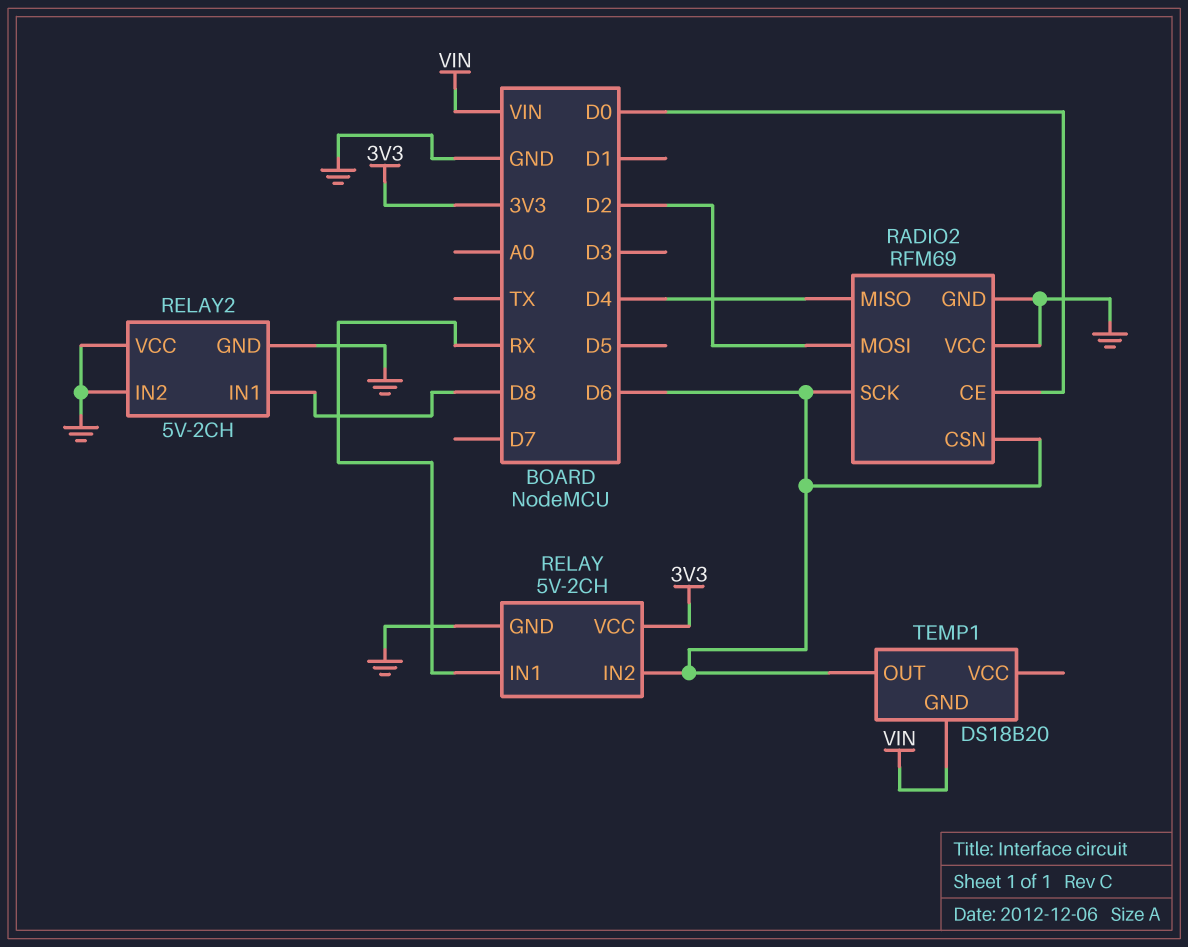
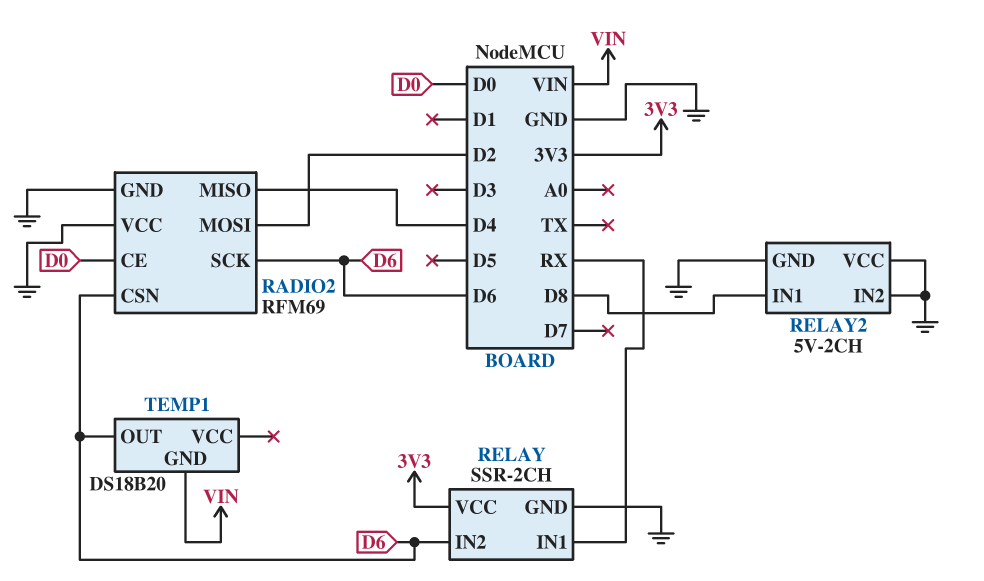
RELAY: 5V-2CH -> SSR-2CH

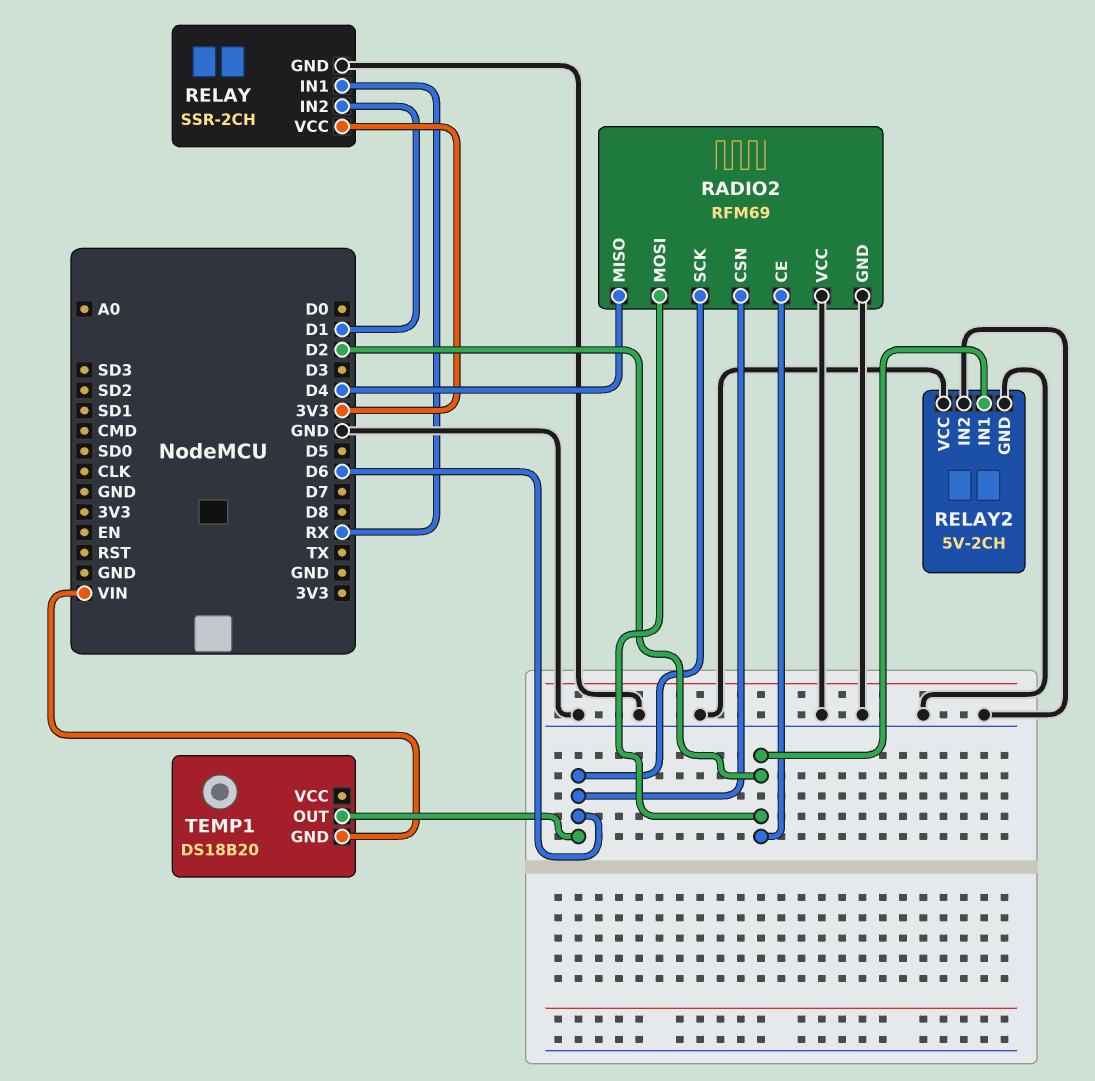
RADIO2 pin CE: D0 -> D2
RELAY pin IN2: D6 -> D1
RELAY2 pin IN1: D8 -> D2

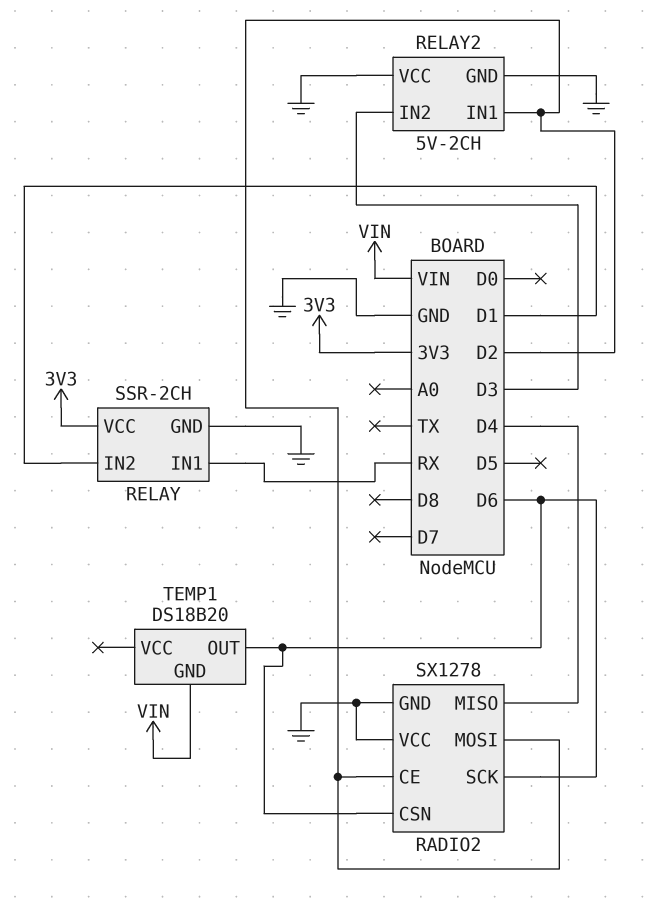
RADIO2: RFM69 -> SX1278
RELAY2 pin IN2: GND -> D3

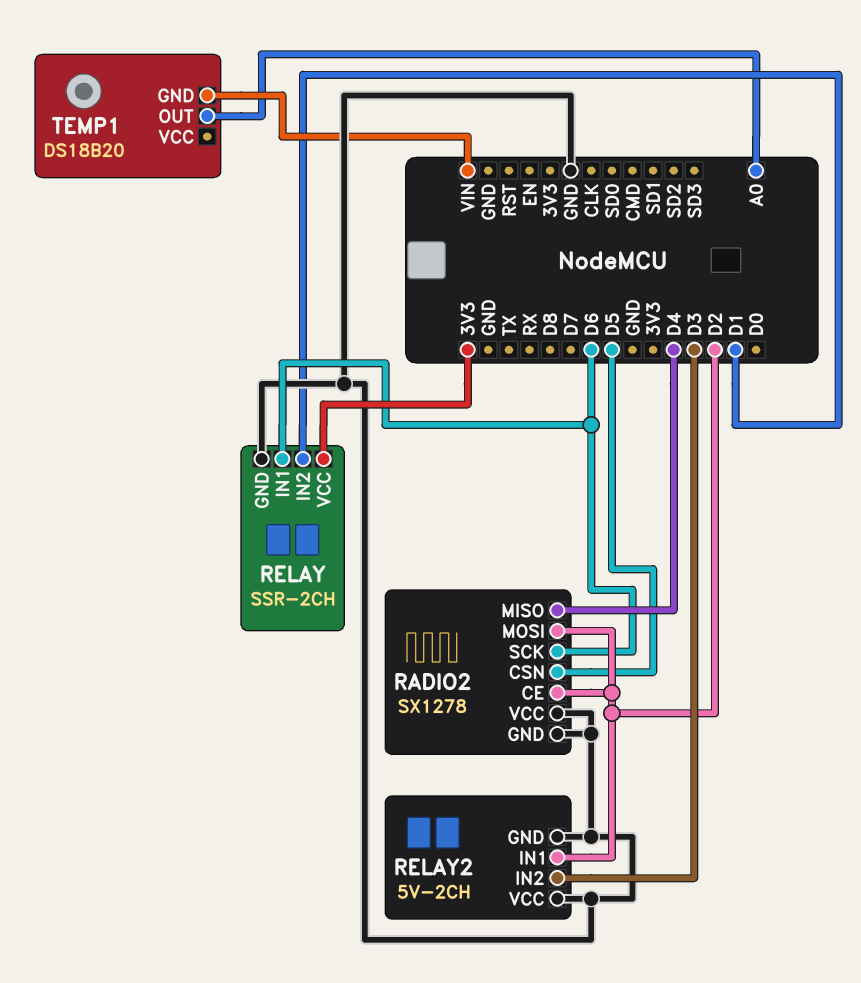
RADIO2 pin CSN: D6 -> D5
RELAY pin IN1: RX -> D6
TEMP1 pin OUT: D6 -> A0

